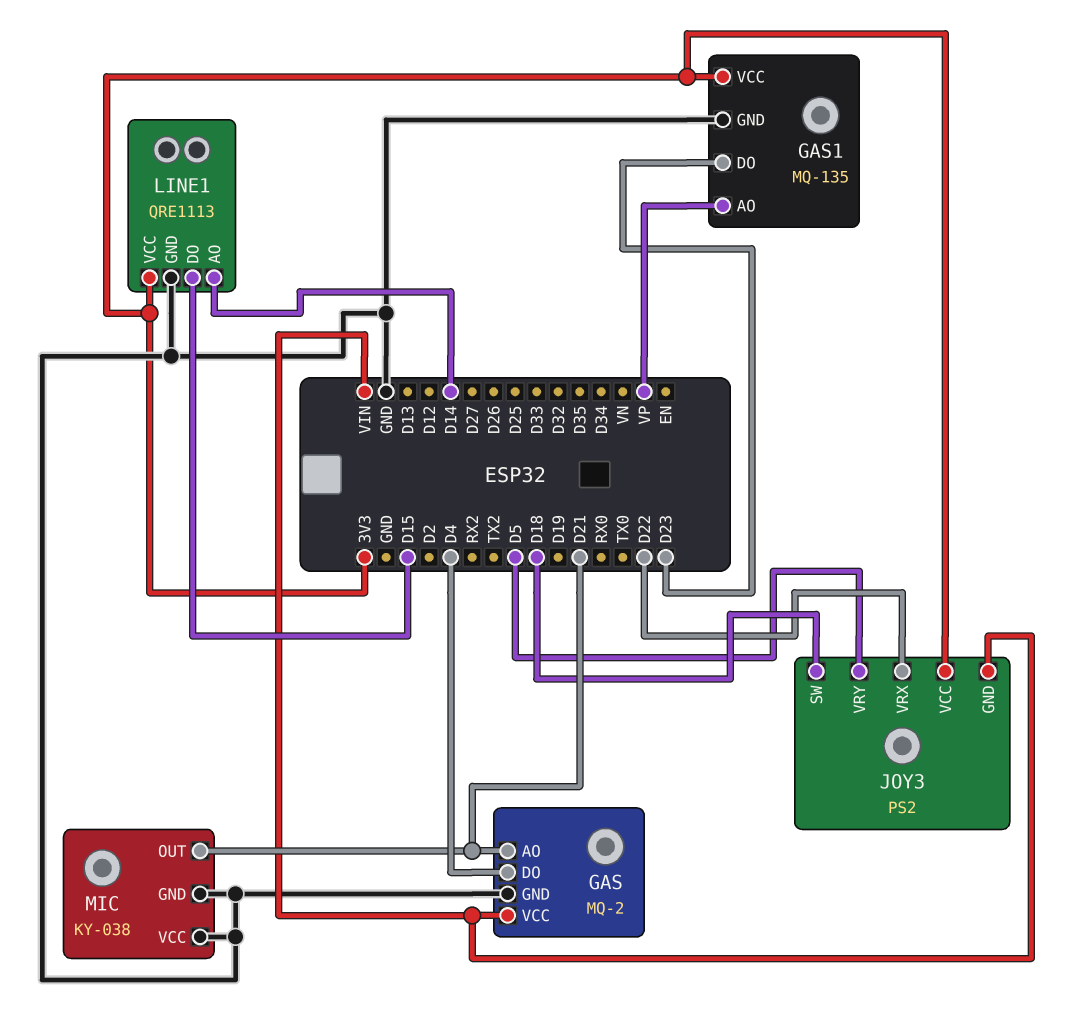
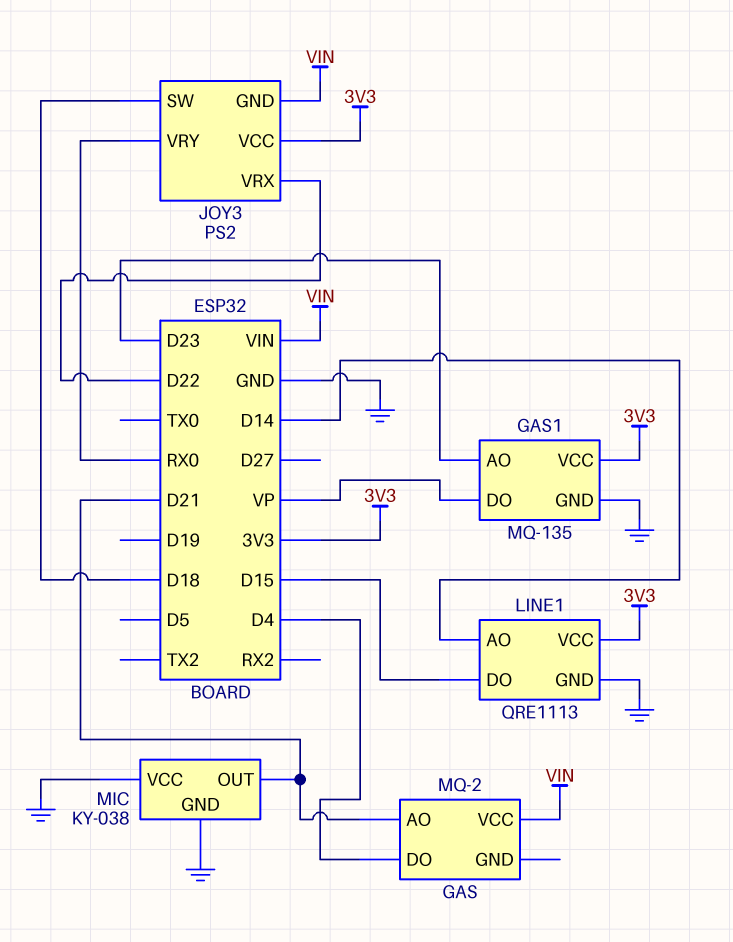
GAS pin GND: GND -> none
GAS1 pin AO: VP -> D23
GAS1 pin DO: D23 -> VP
JOY3 pin VRY: D5 -> RX0

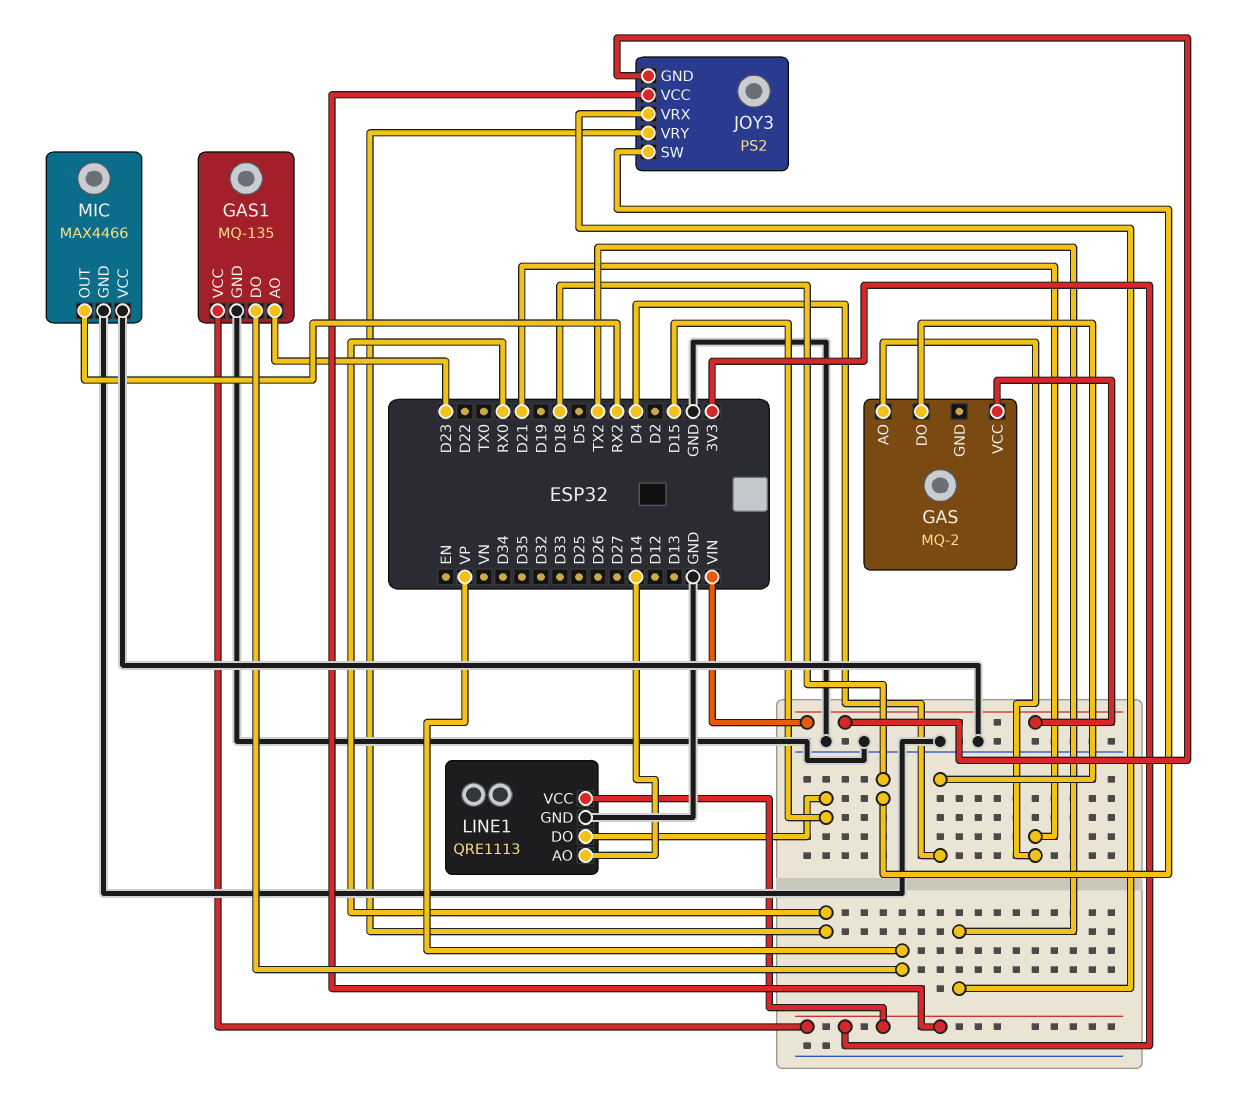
JOY3 pin VRX: D22 -> TX2
MIC: KY-038 -> MAX4466
MIC pin OUT: D21 -> RX2

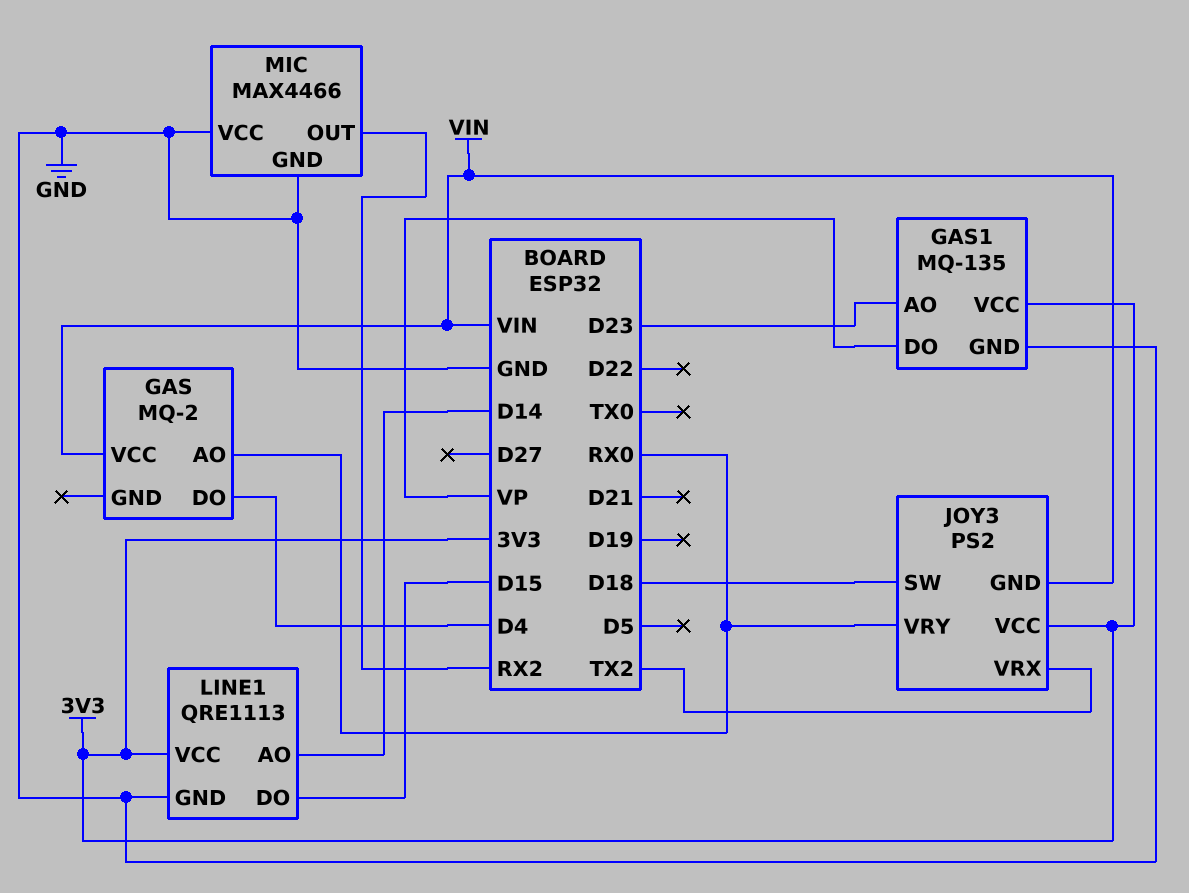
GAS pin AO: D21 -> RX0

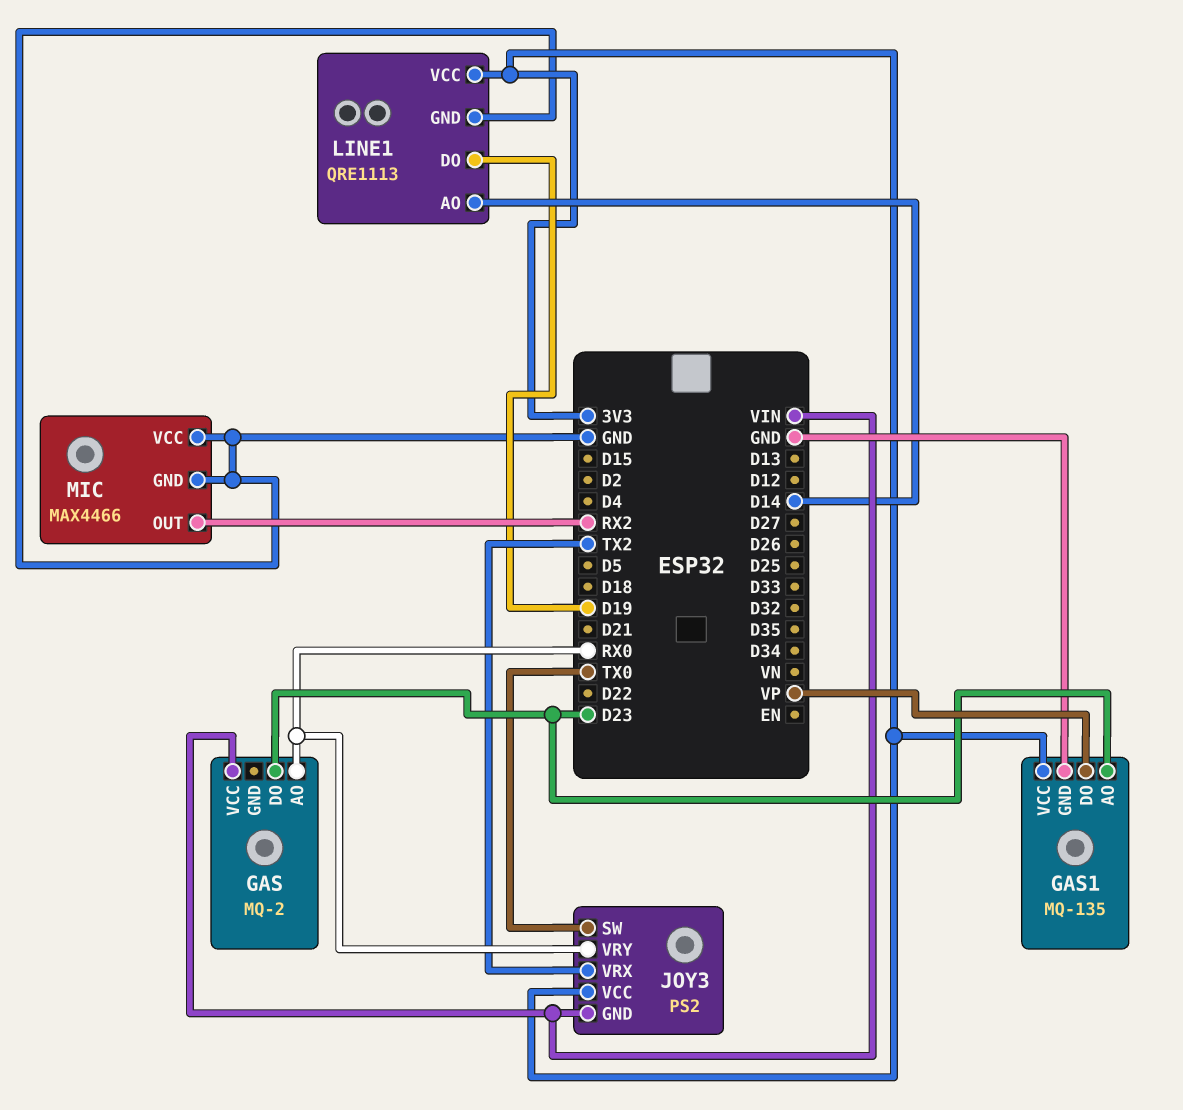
GAS pin DO: D4 -> D23
JOY3 pin SW: D18 -> TX0
LINE1 pin DO: D15 -> D19

